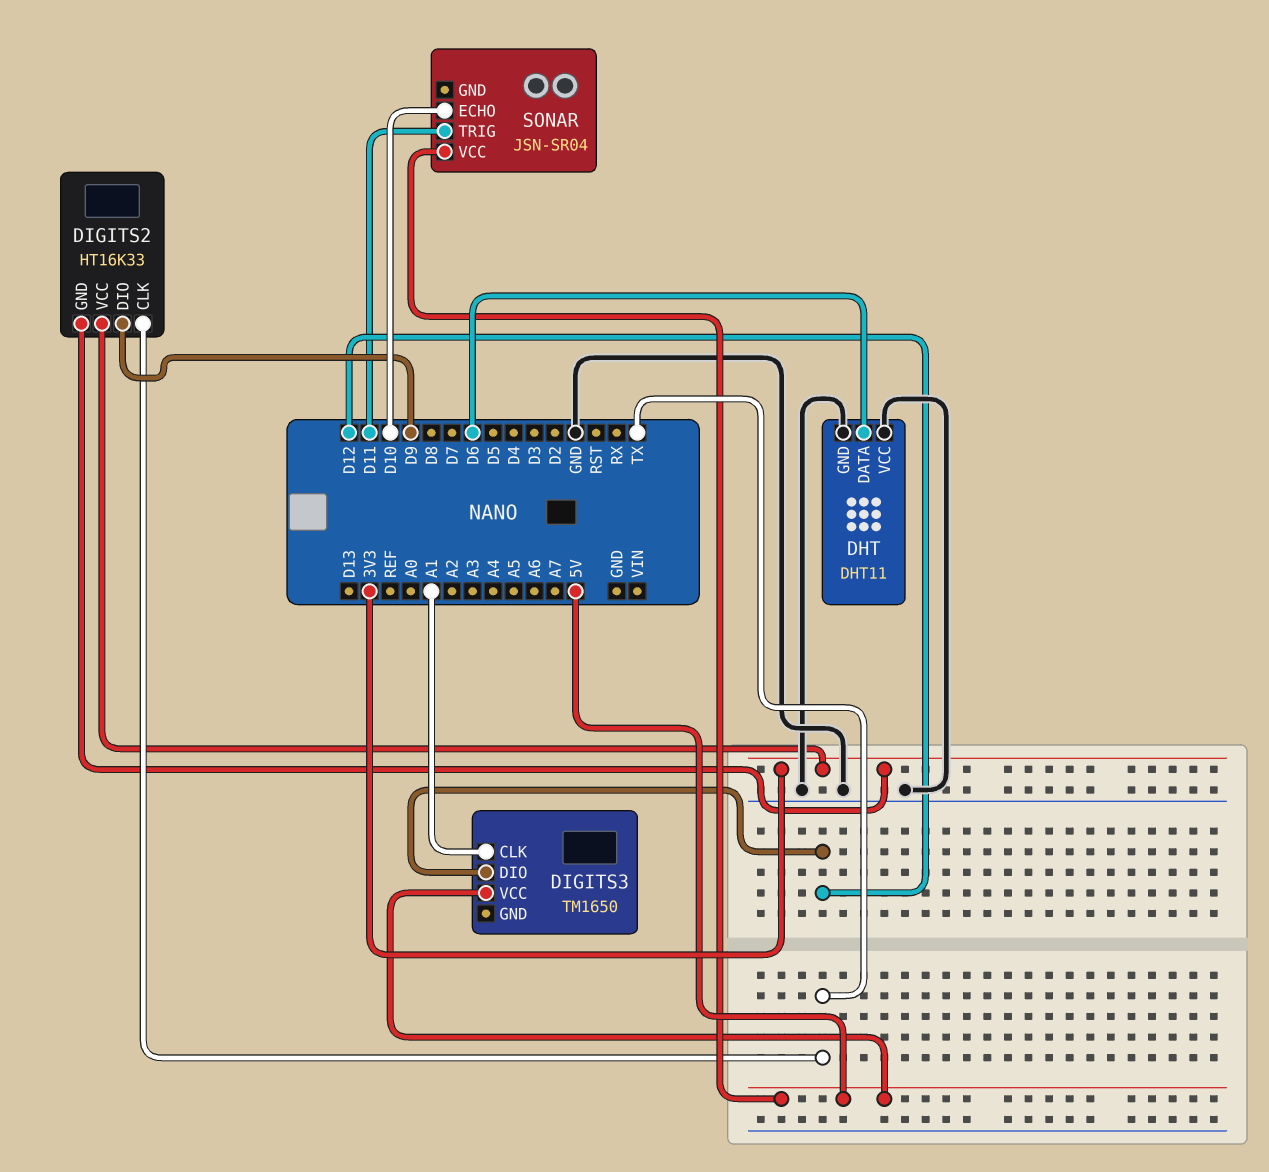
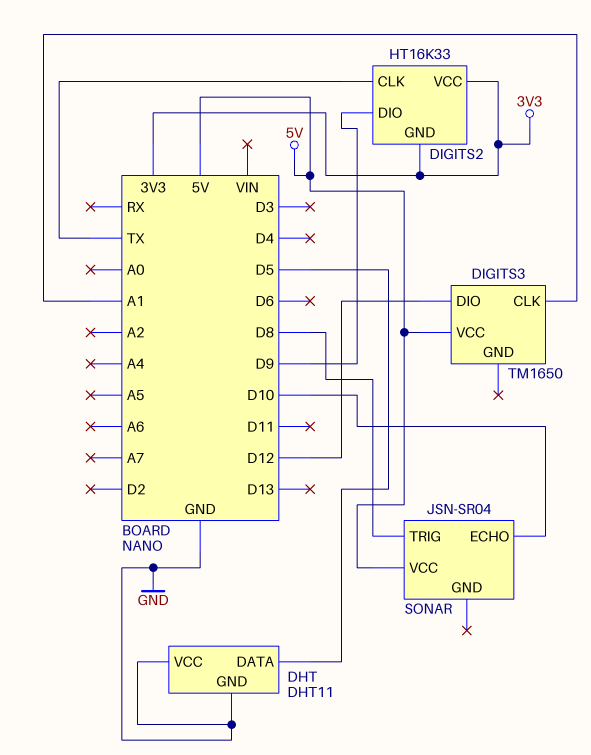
DHT pin DATA: D6 -> D5
SONAR pin TRIG: D11 -> D8

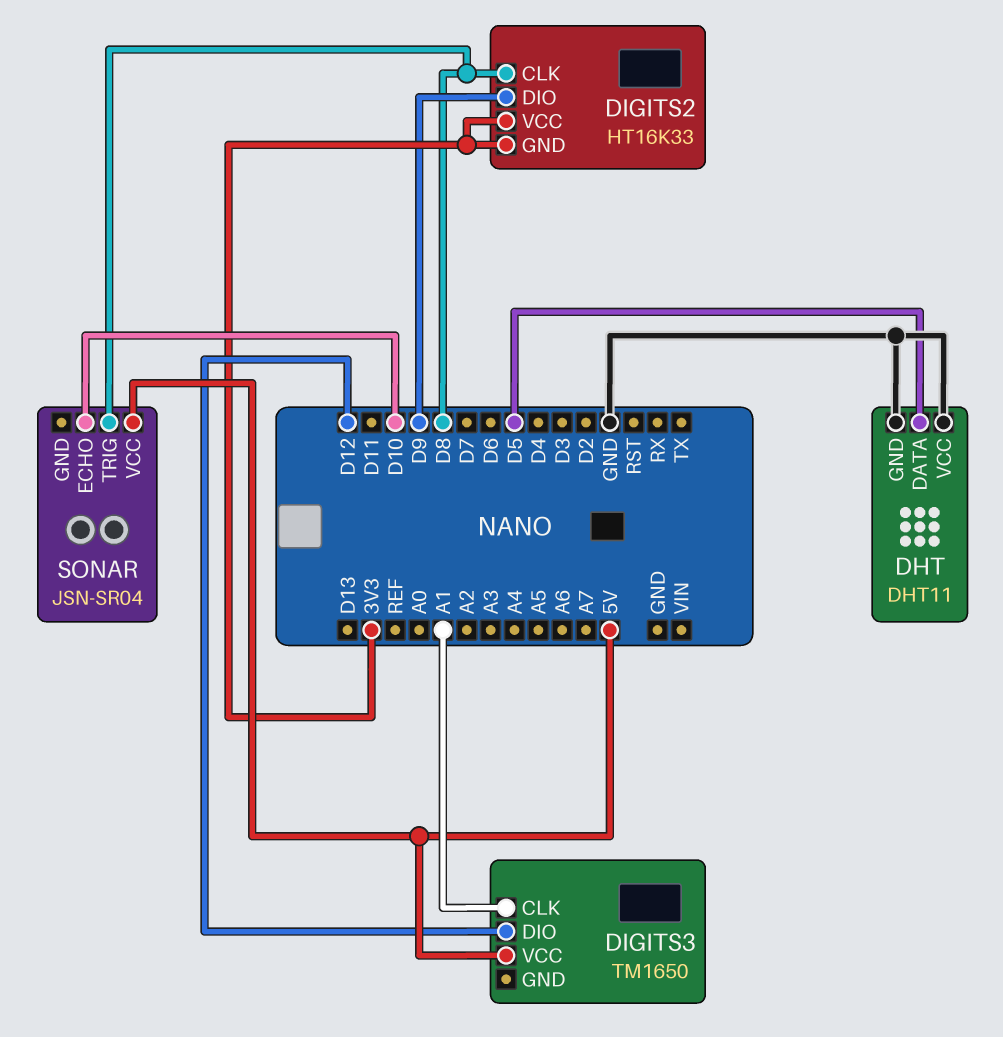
DIGITS2 pin CLK: TX -> D8

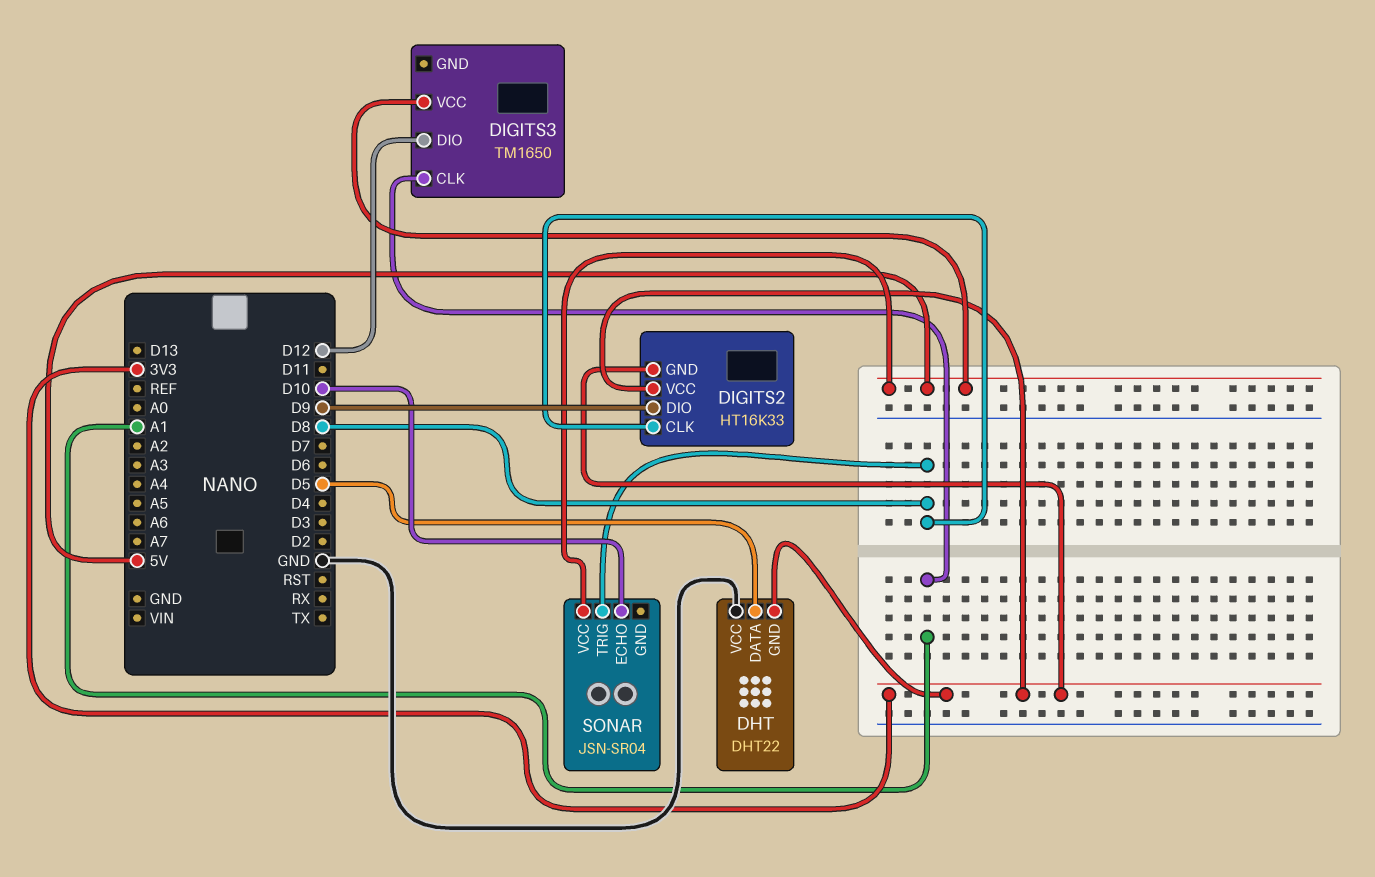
DHT: DHT11 -> DHT22
DHT pin GND: GND -> 3V3

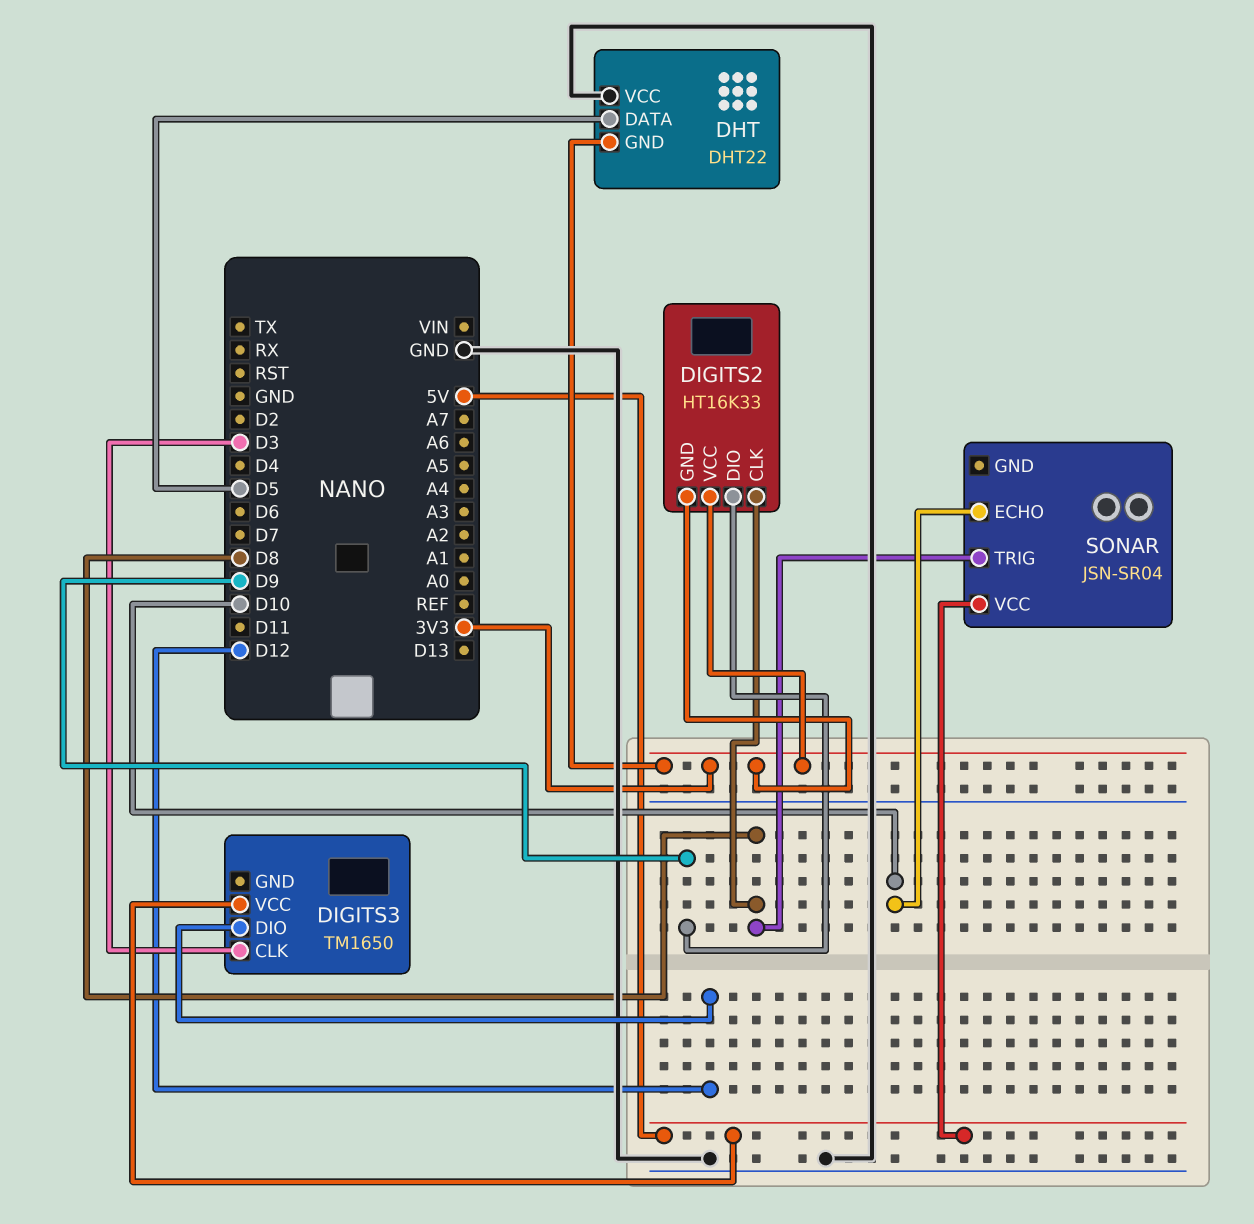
DIGITS3 pin CLK: A1 -> D3

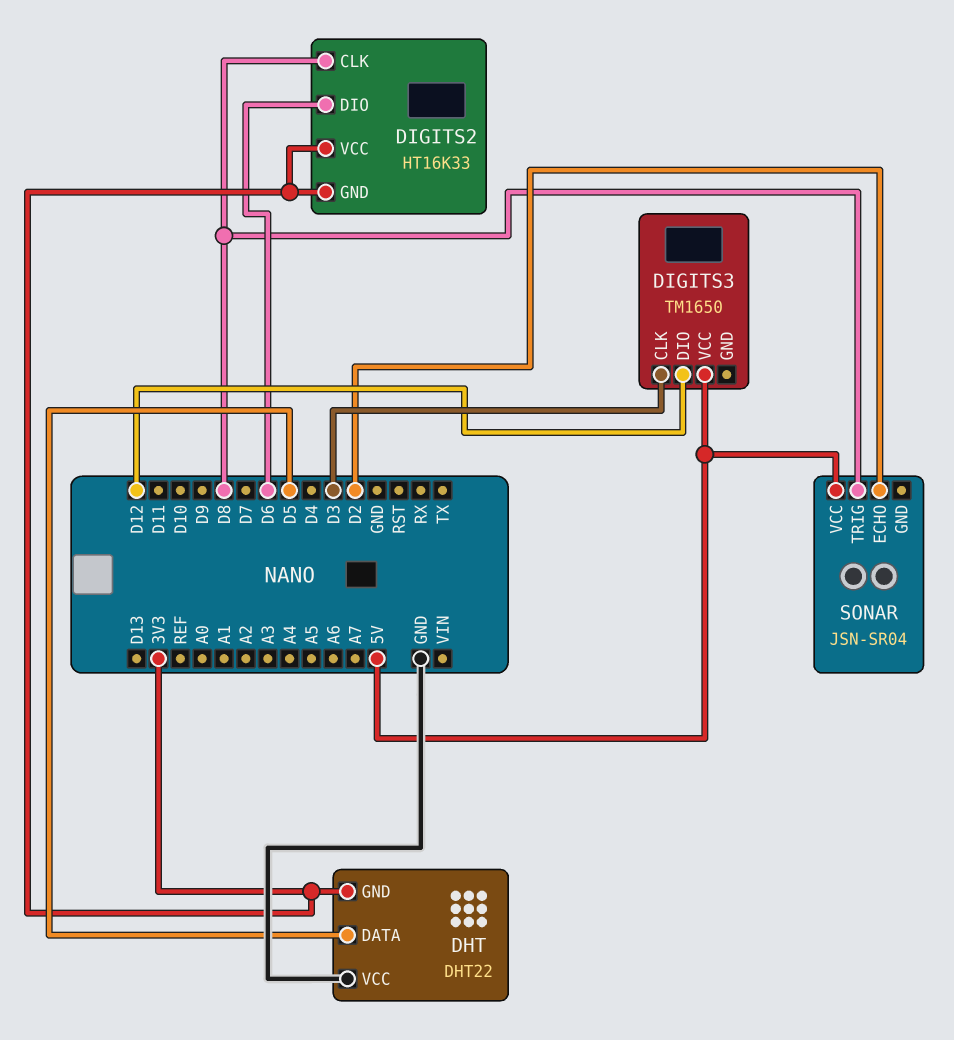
DIGITS2 pin DIO: D9 -> D6
SONAR pin ECHO: D10 -> D2

